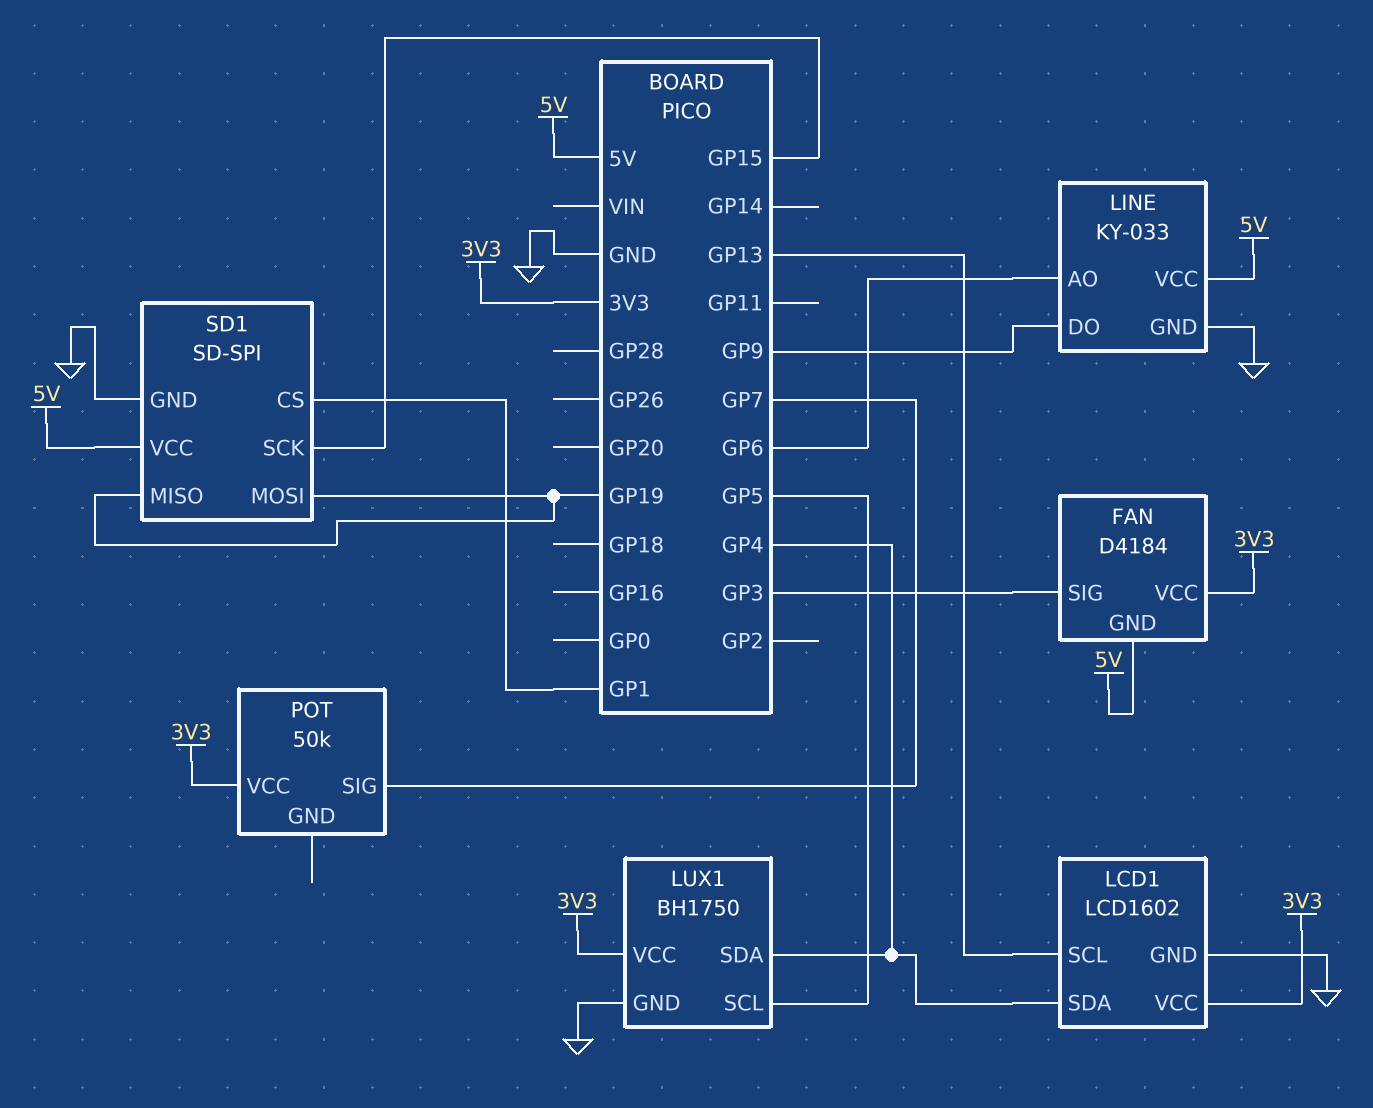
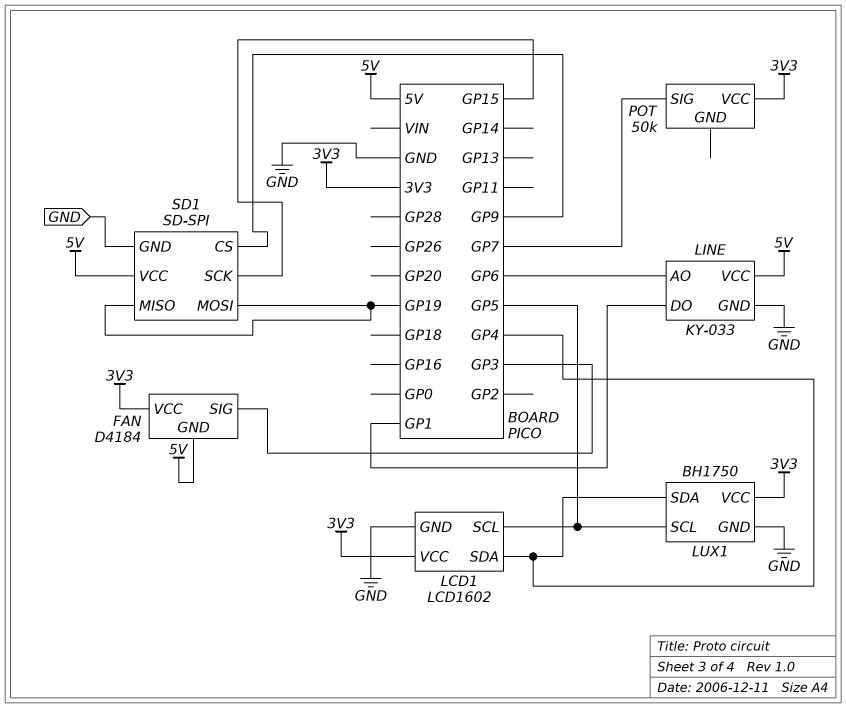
LCD1 pin SCL: GP13 -> GP5
LINE pin DO: GP9 -> GP1
SD1 pin CS: GP1 -> GP9

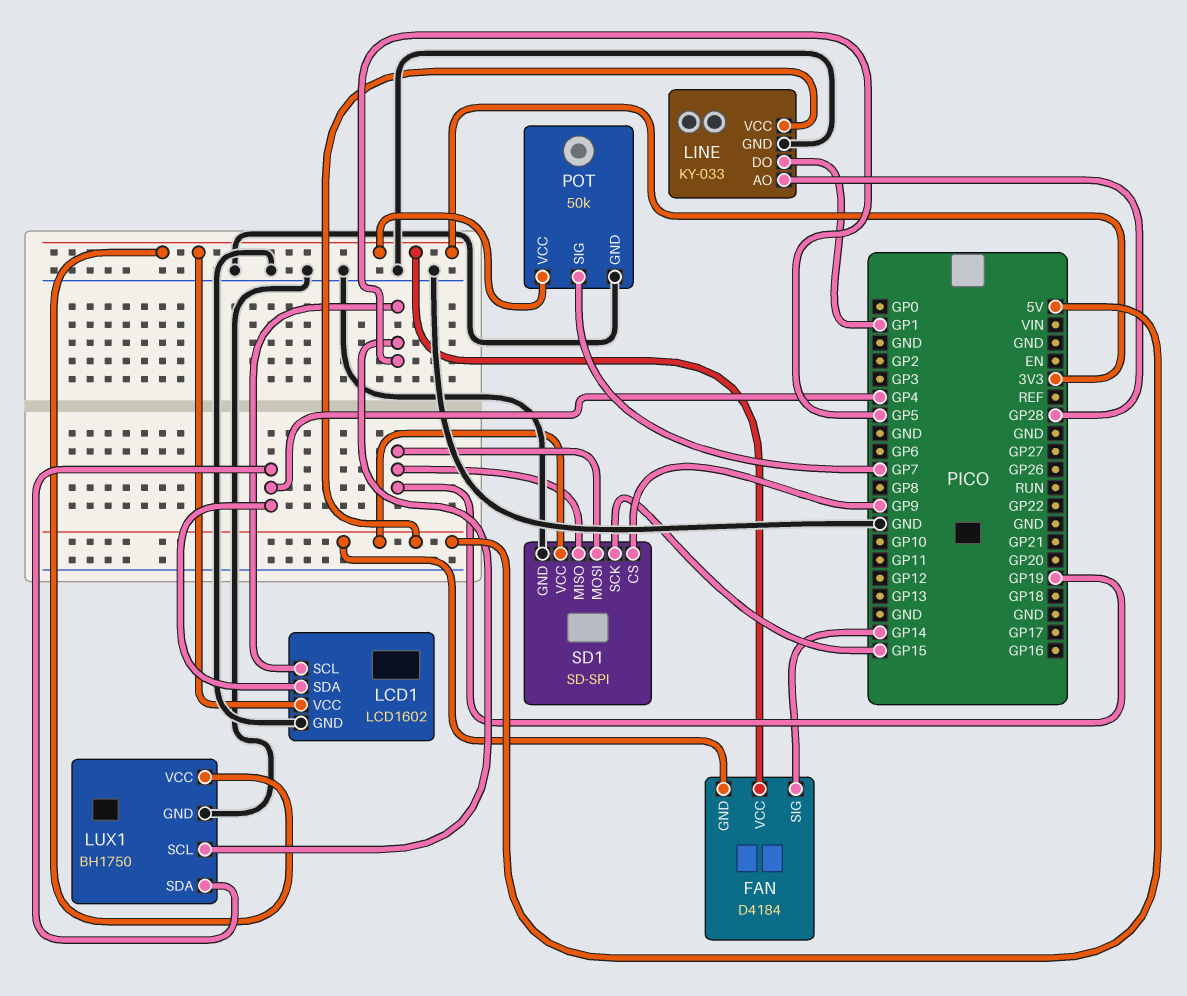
FAN pin SIG: GP3 -> GP14
LINE pin AO: GP6 -> GP28
POT pin GND: none -> GND

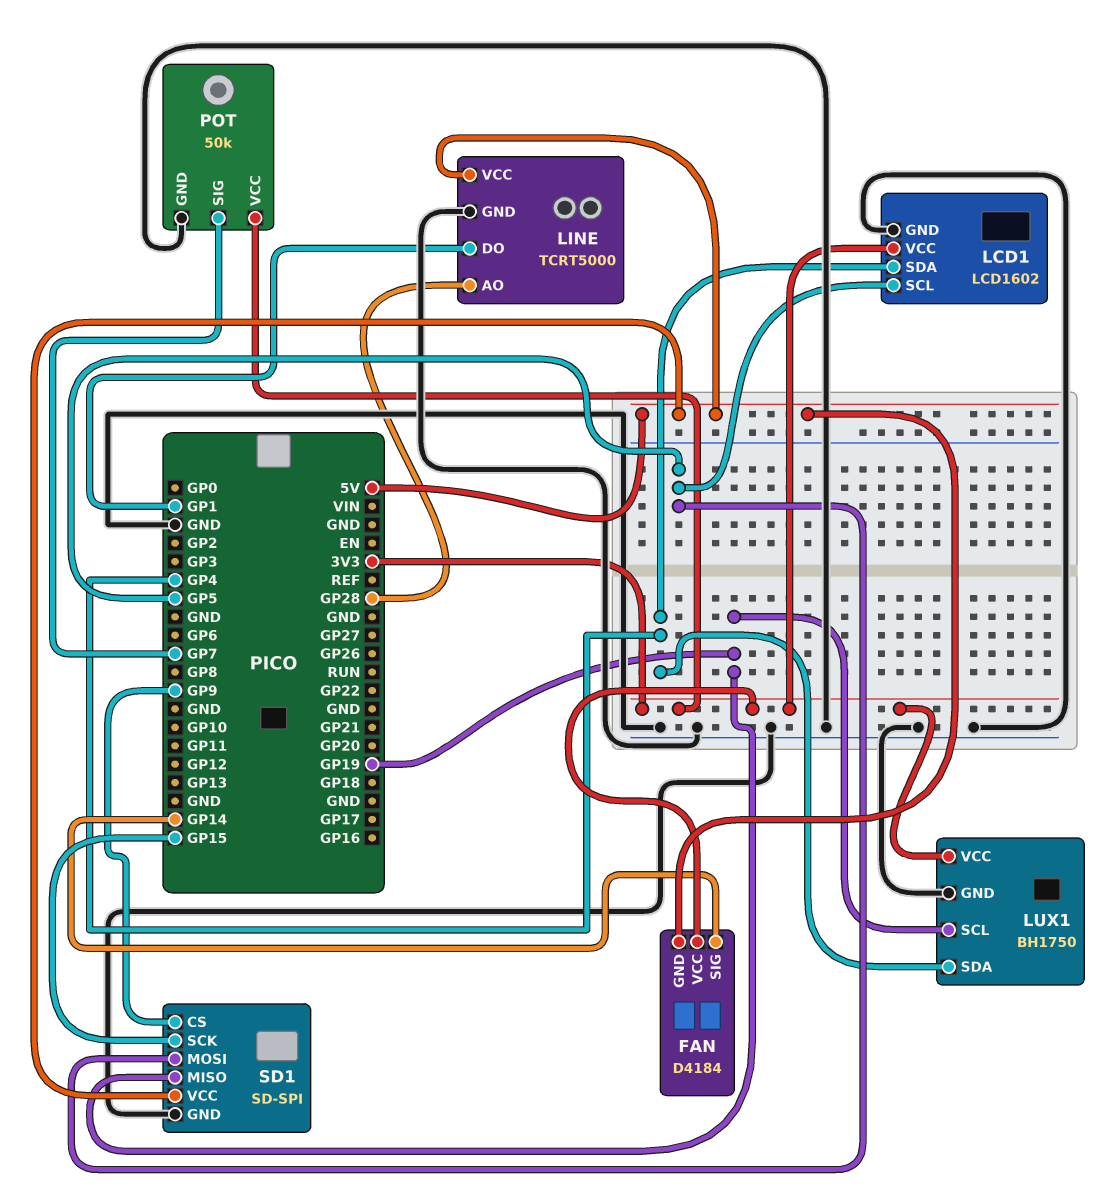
LINE: KY-033 -> TCRT5000
LUX1 pin SCL: GP5 -> GP19
SD1 pin MOSI: GP19 -> GP5

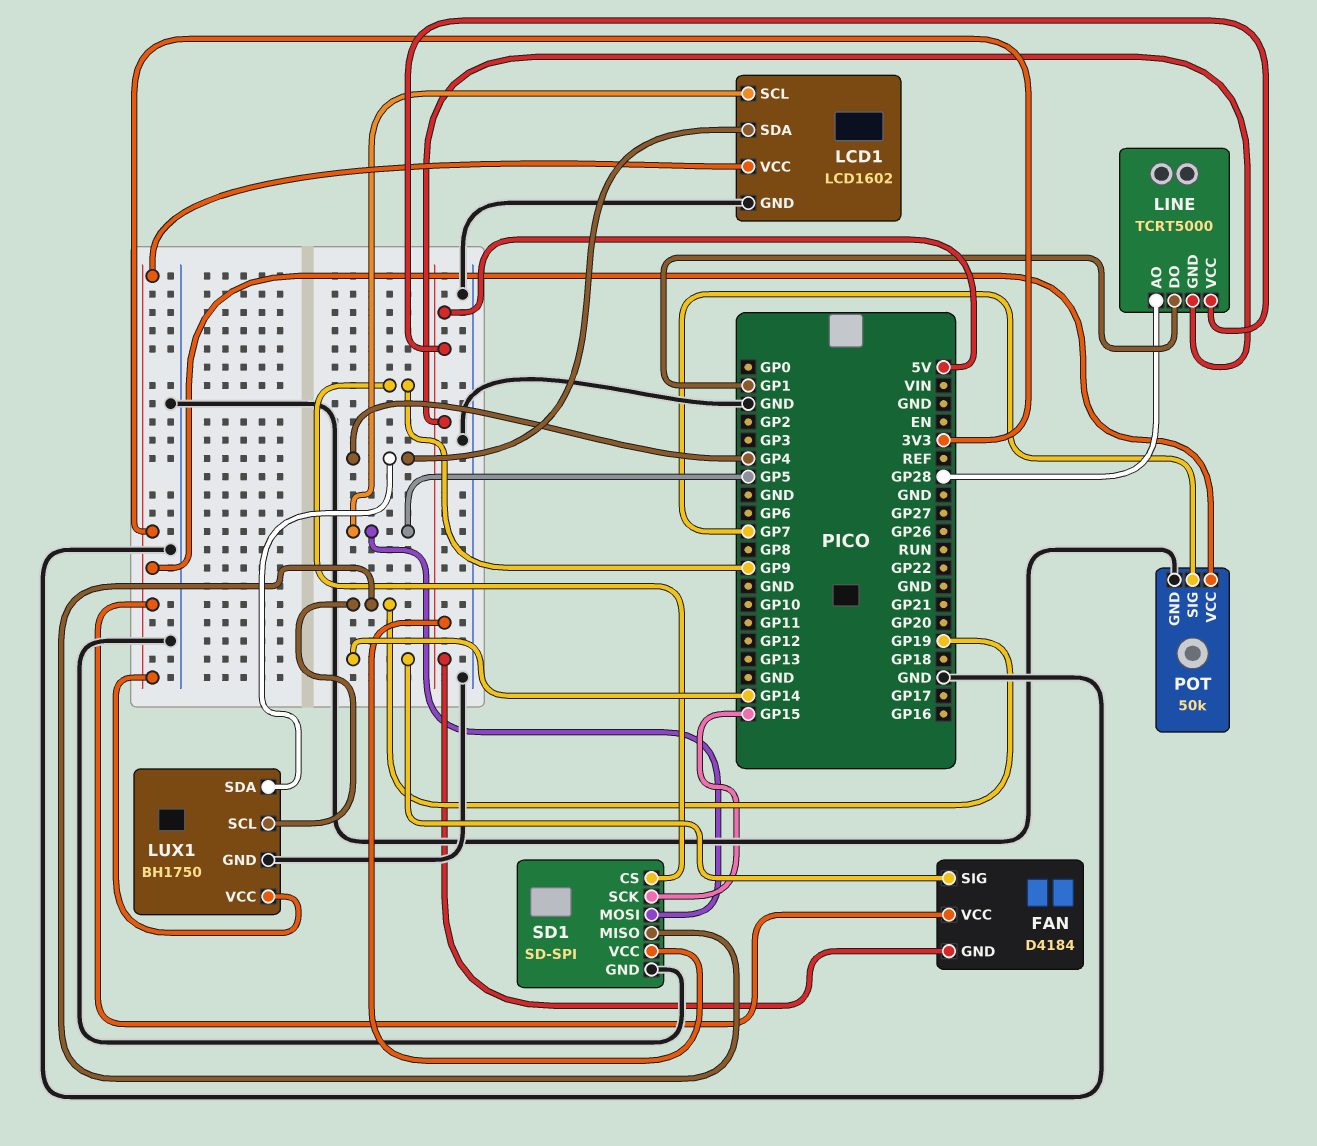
LINE pin GND: GND -> 5V

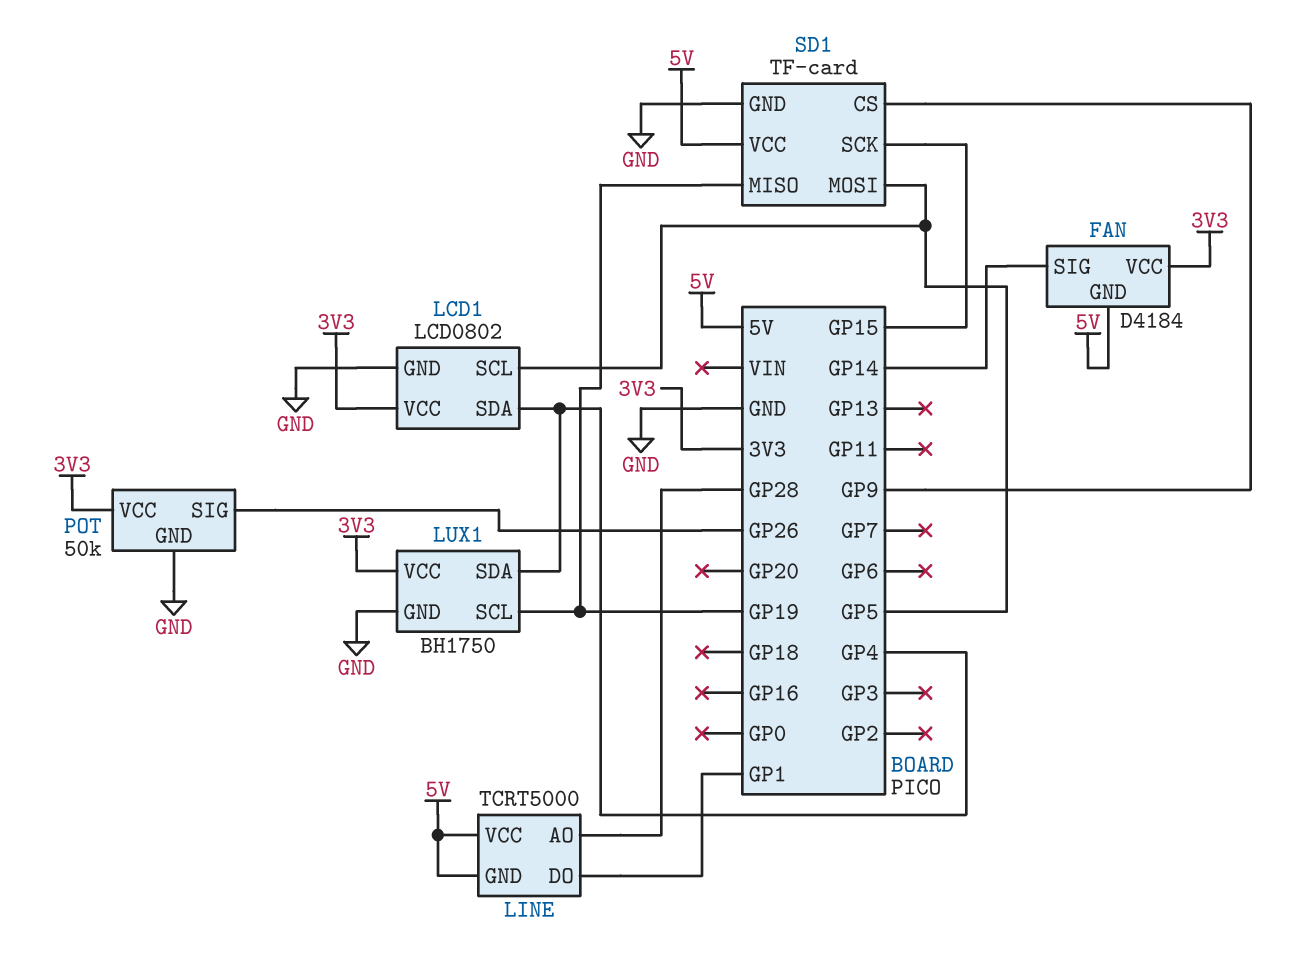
LCD1: LCD1602 -> LCD0802
POT pin SIG: GP7 -> GP26
SD1: SD-SPI -> TF-card

